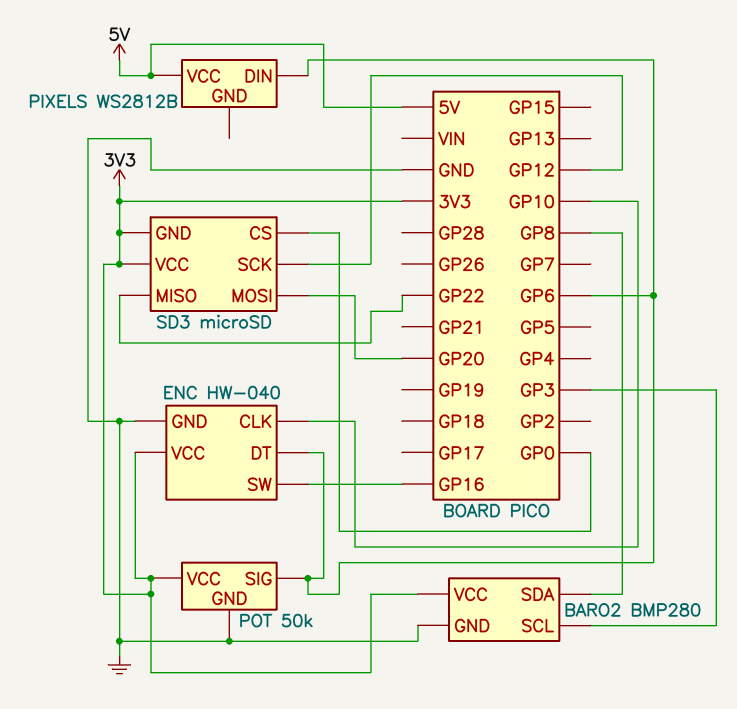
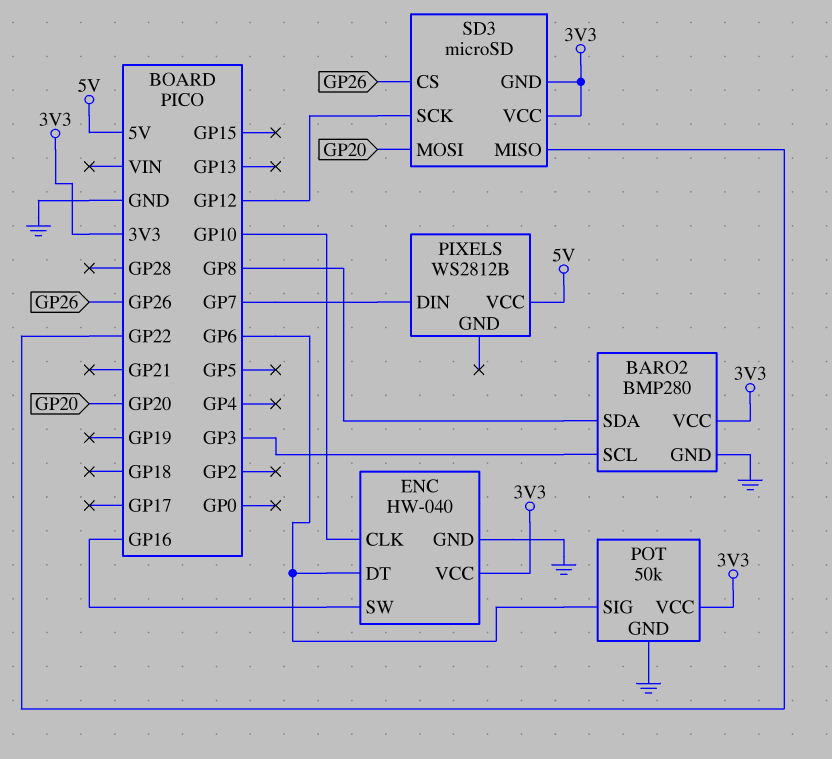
PIXELS pin DIN: GP6 -> GP7
SD3 pin CS: GP0 -> GP26

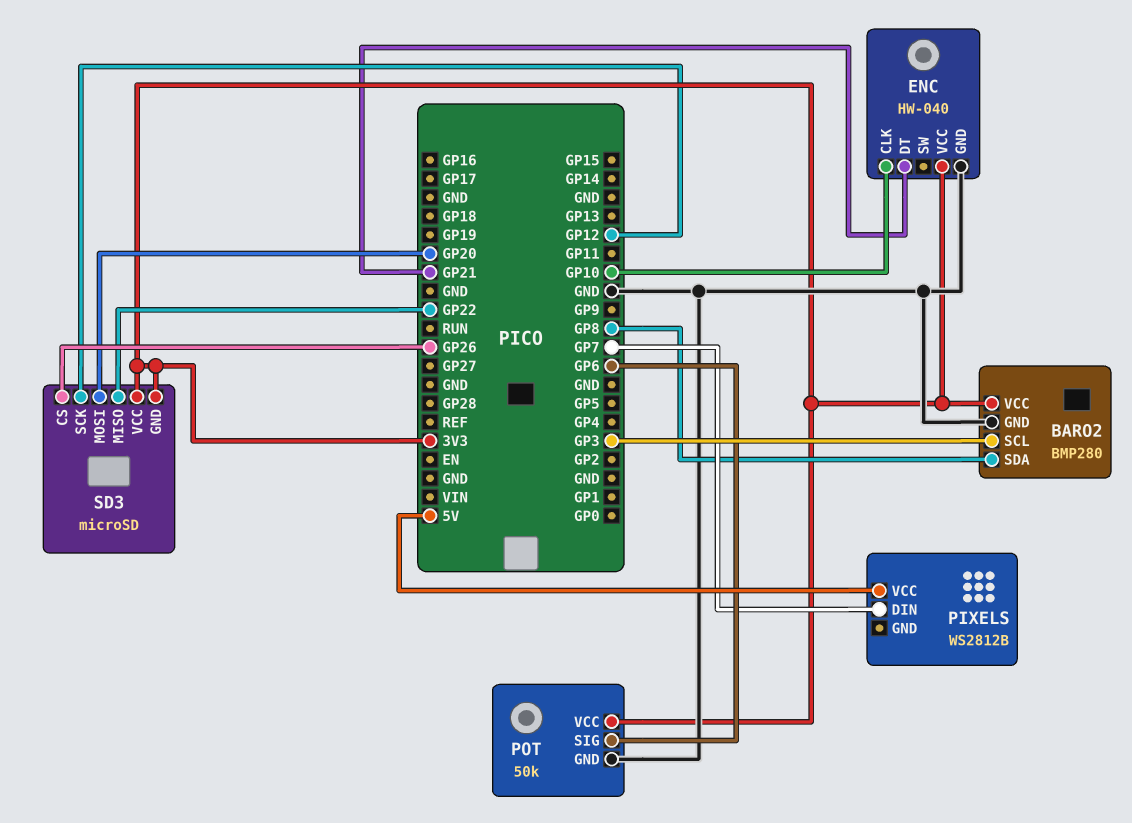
ENC pin DT: GP6 -> GP21
ENC pin SW: GP16 -> none

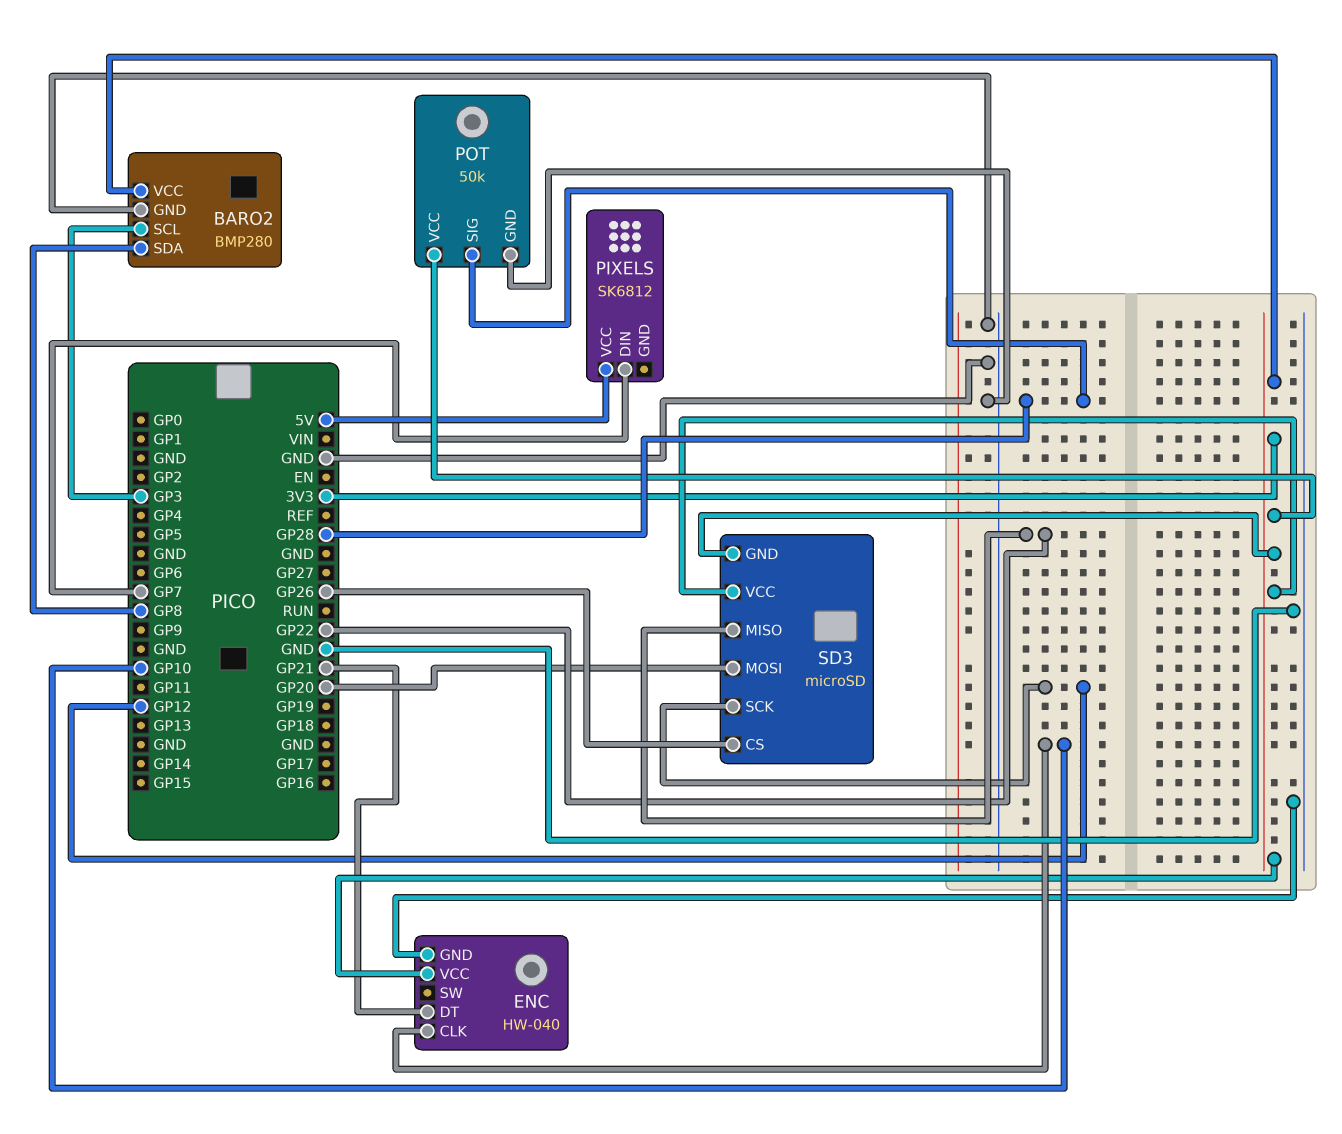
PIXELS: WS2812B -> SK6812
POT pin SIG: GP6 -> GP28

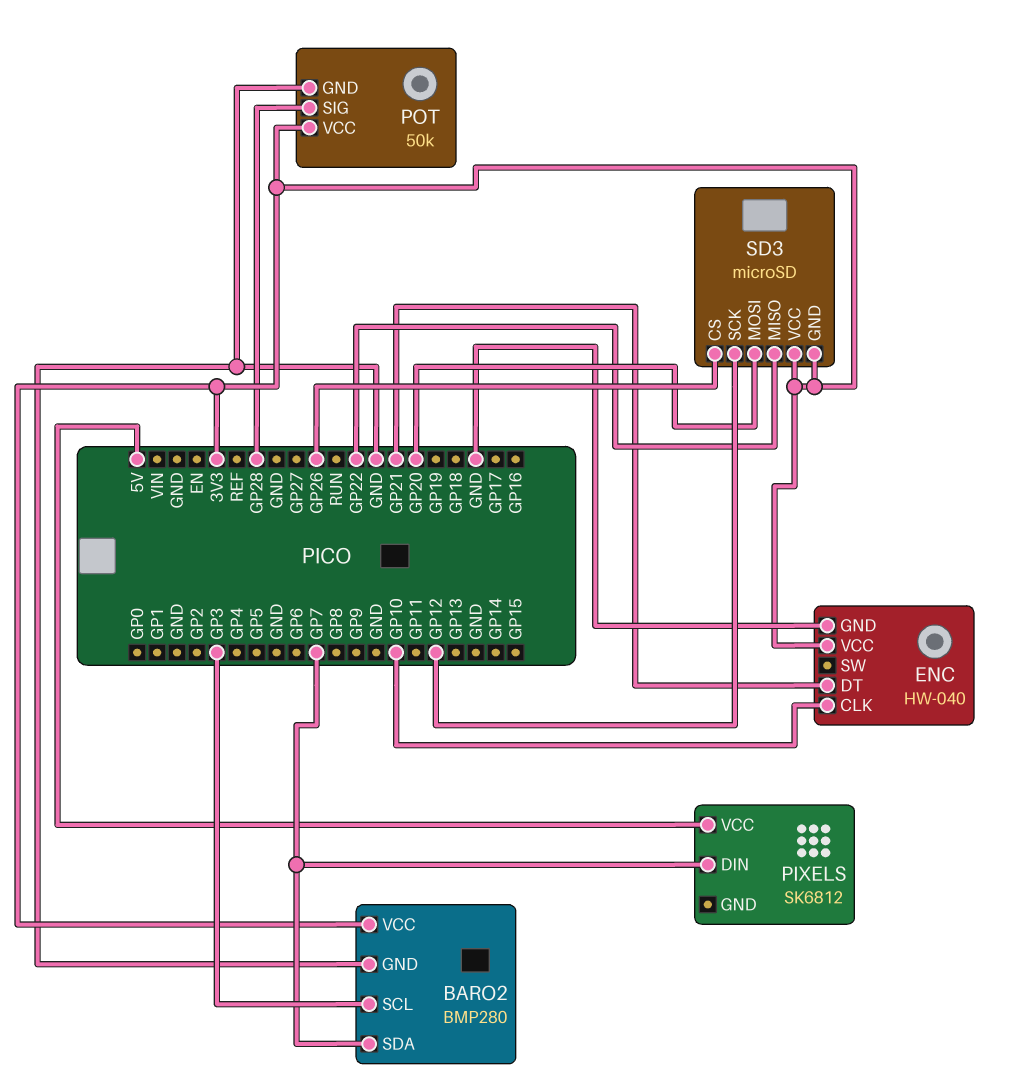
BARO2 pin SDA: GP8 -> GP7

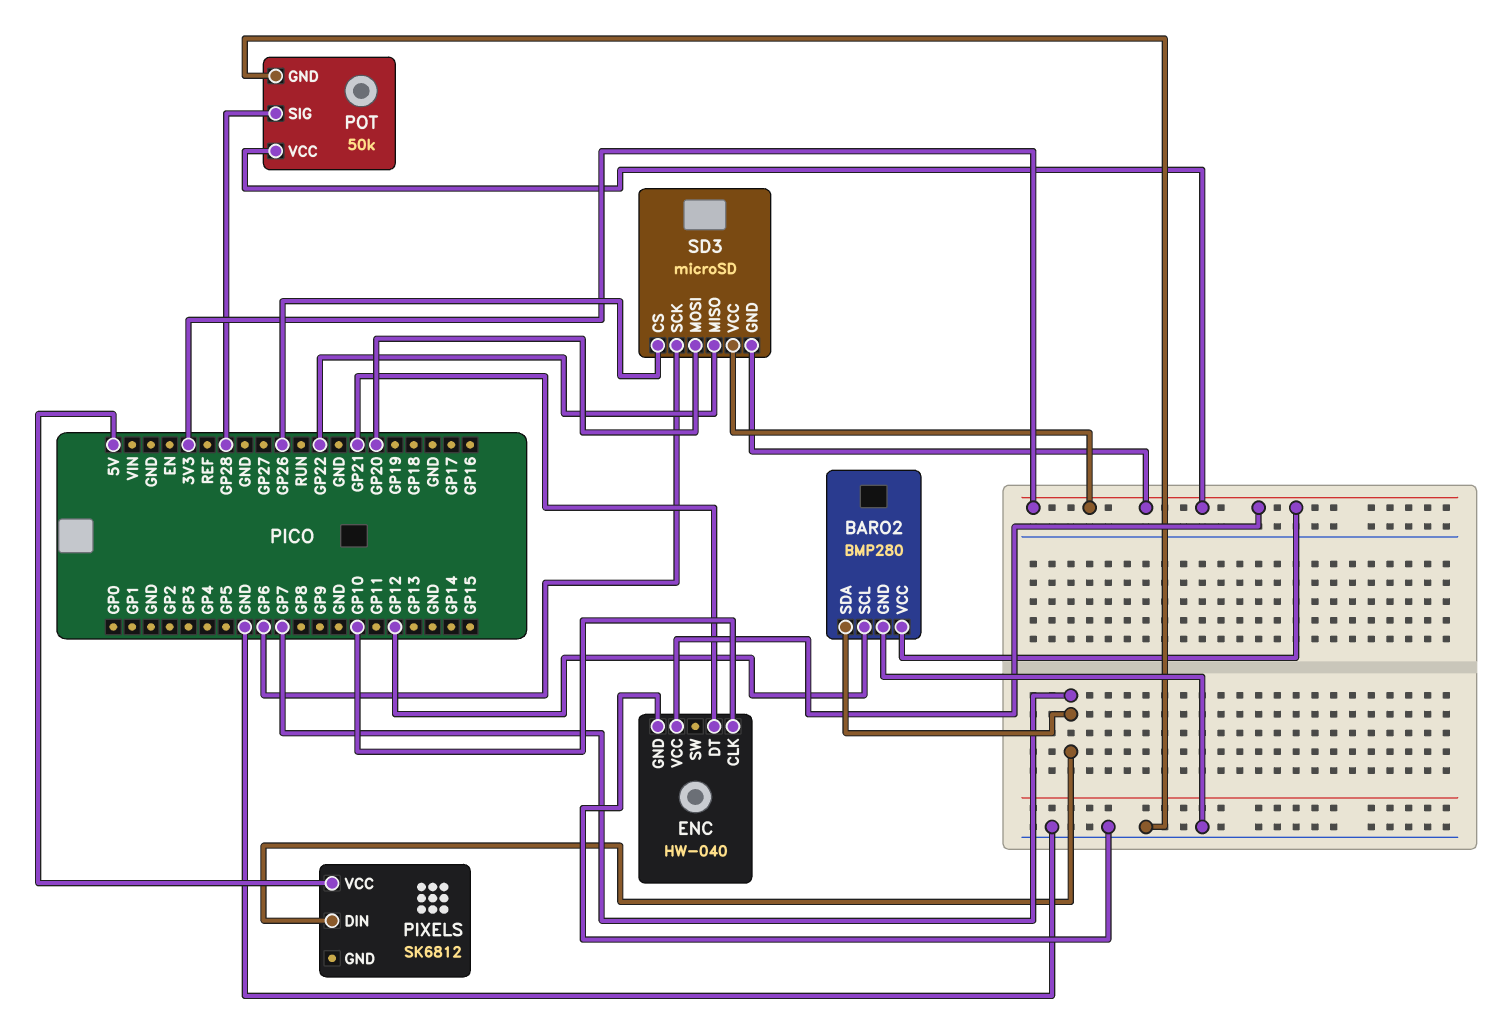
BARO2 pin SCL: GP3 -> GP12
SD3 pin SCK: GP12 -> GP6

